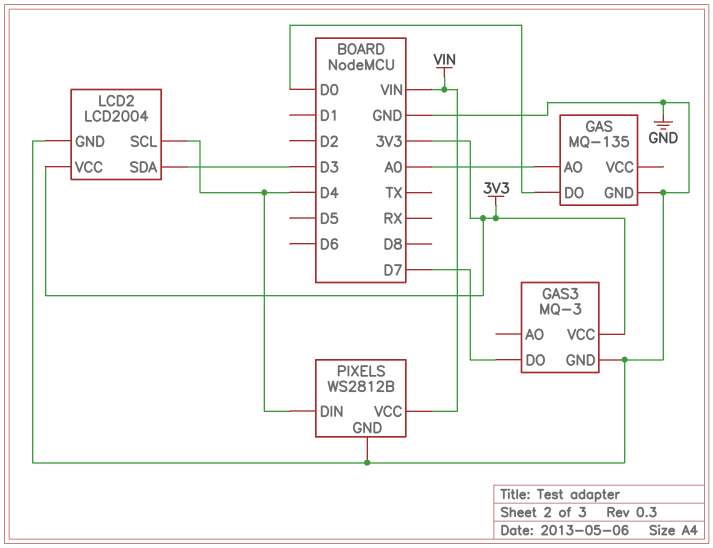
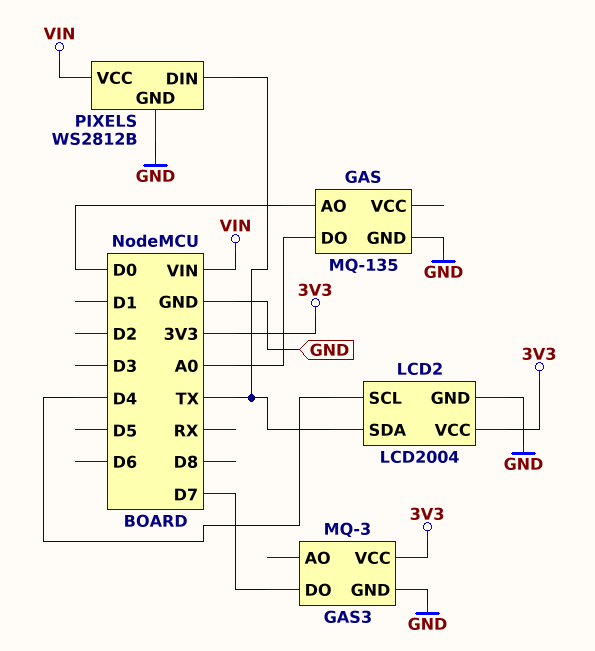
GAS pin AO: A0 -> D0
GAS pin DO: D0 -> A0
LCD2 pin SDA: D3 -> TX
PIXELS pin DIN: D4 -> TX

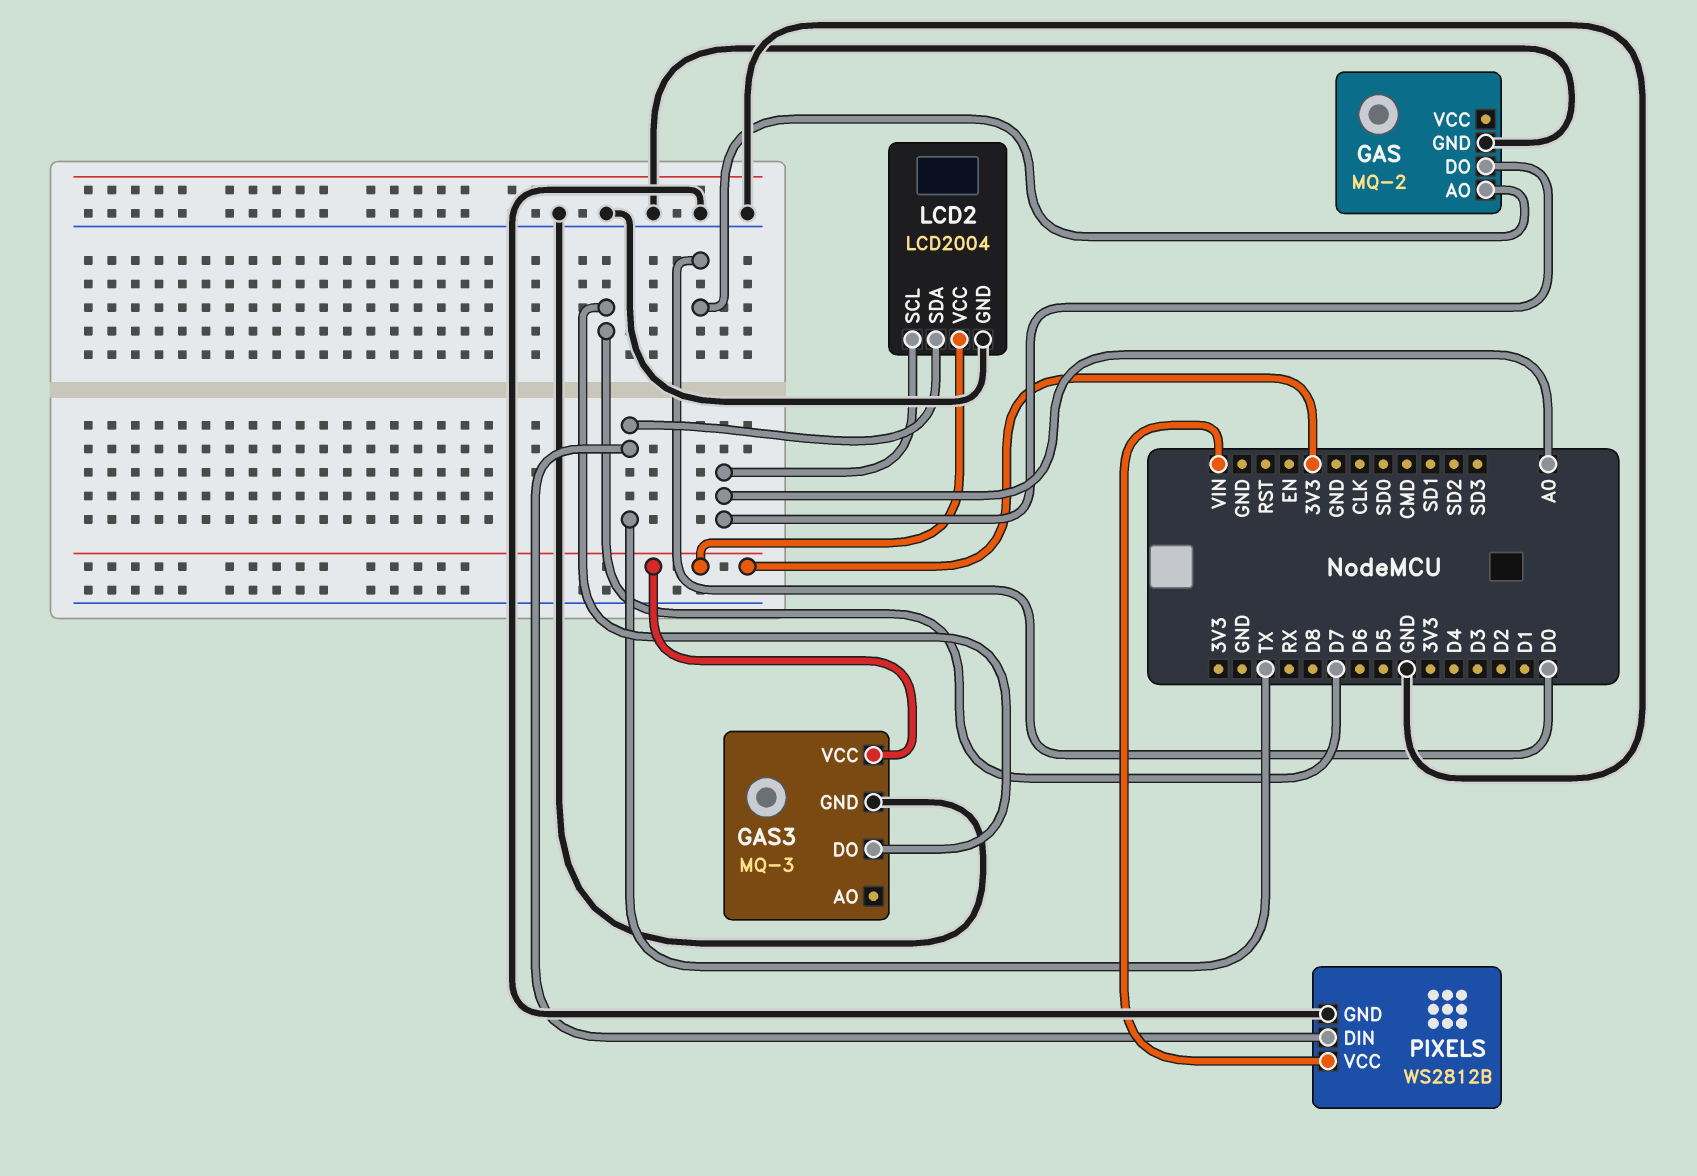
GAS: MQ-135 -> MQ-2
LCD2 pin SCL: D4 -> A0

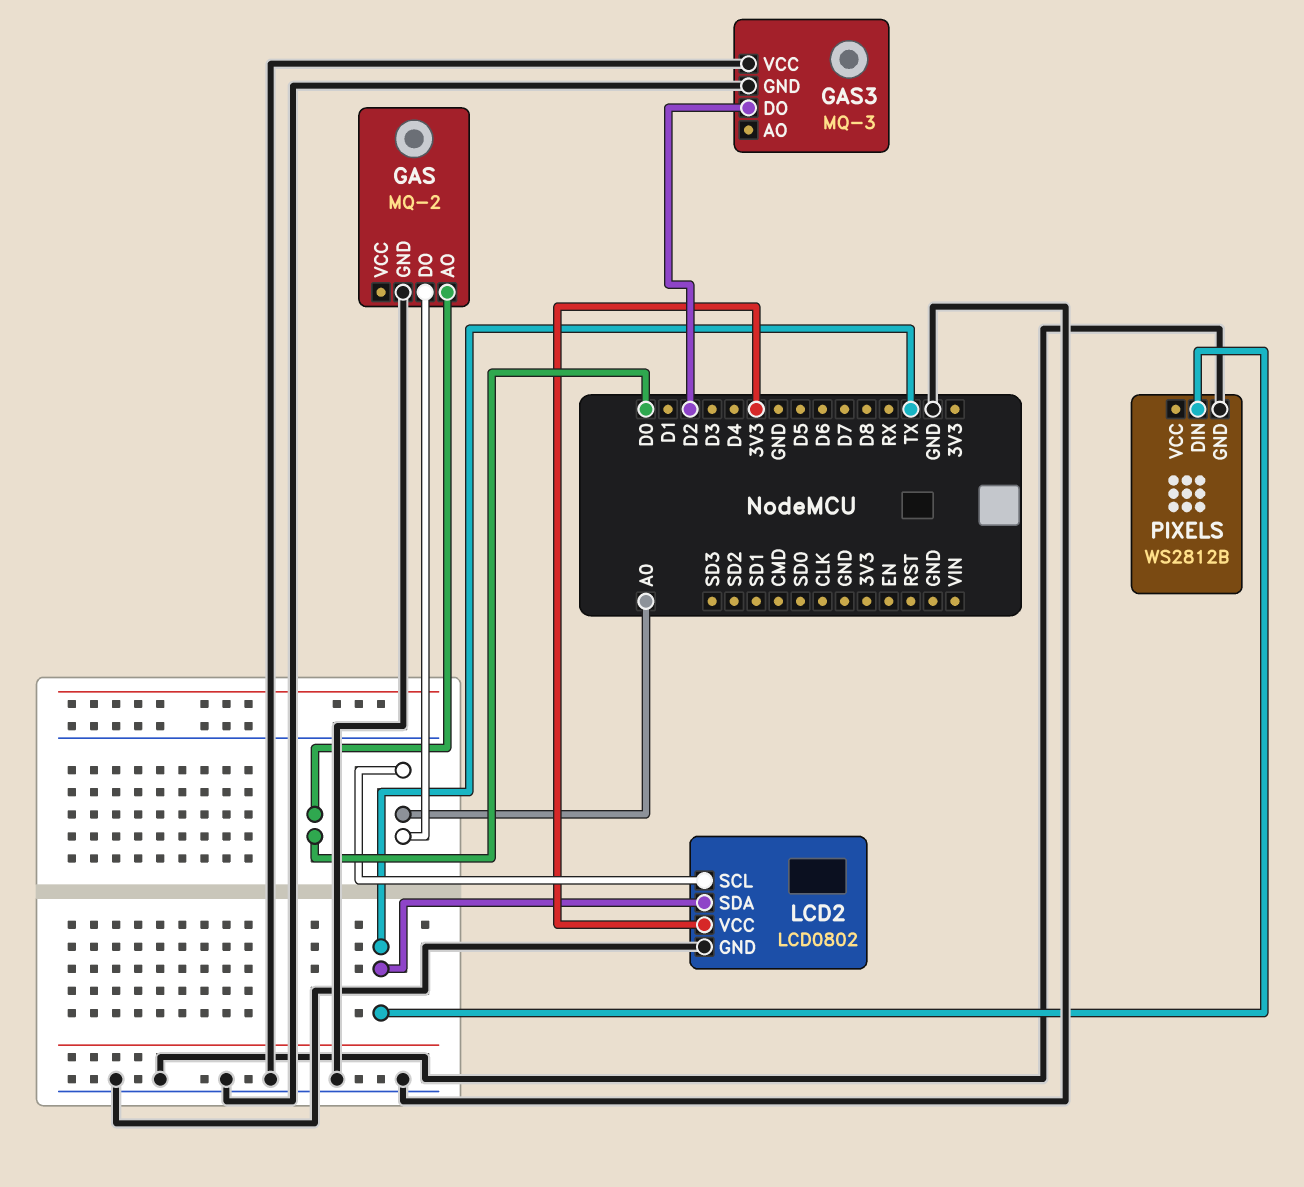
GAS3 pin DO: D7 -> D2
GAS3 pin VCC: 3V3 -> GND
LCD2: LCD2004 -> LCD0802
PIXELS pin VCC: VIN -> none

